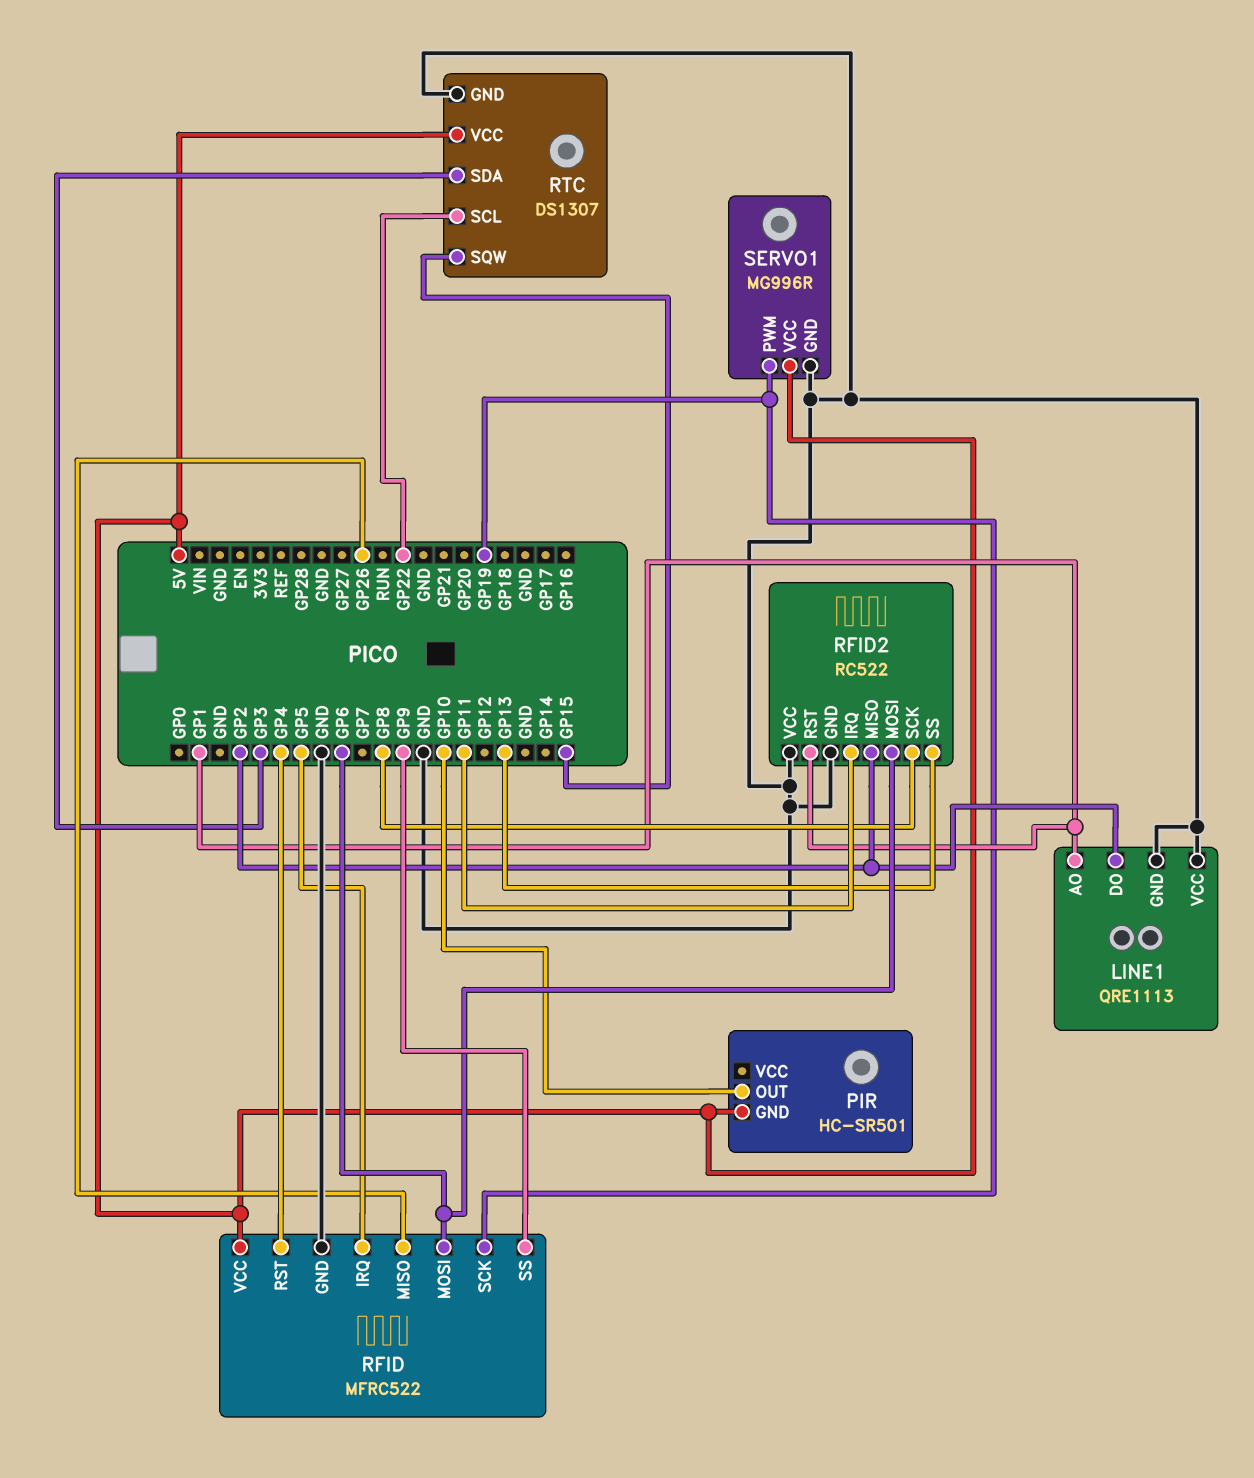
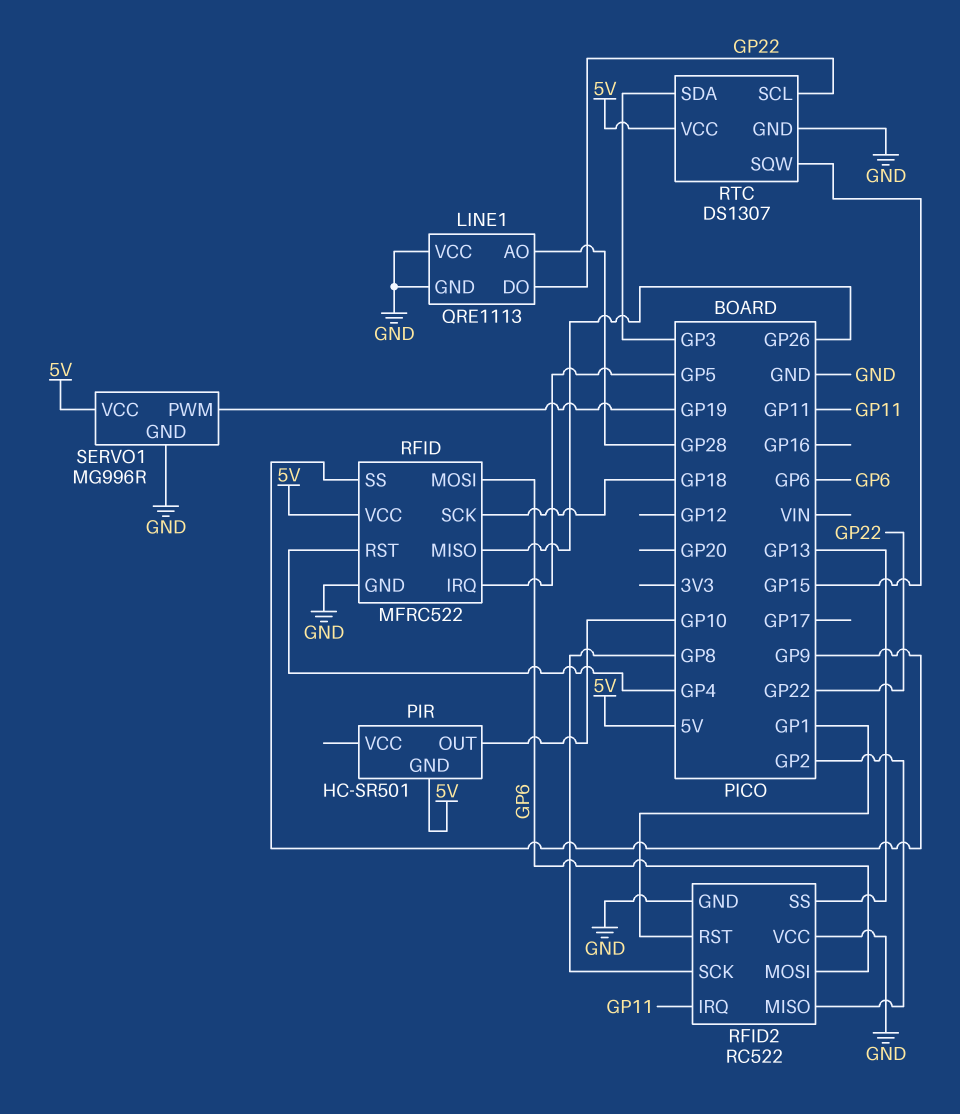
LINE1 pin AO: GP1 -> GP28
LINE1 pin DO: GP2 -> GP22
RFID pin SCK: GP19 -> GP18

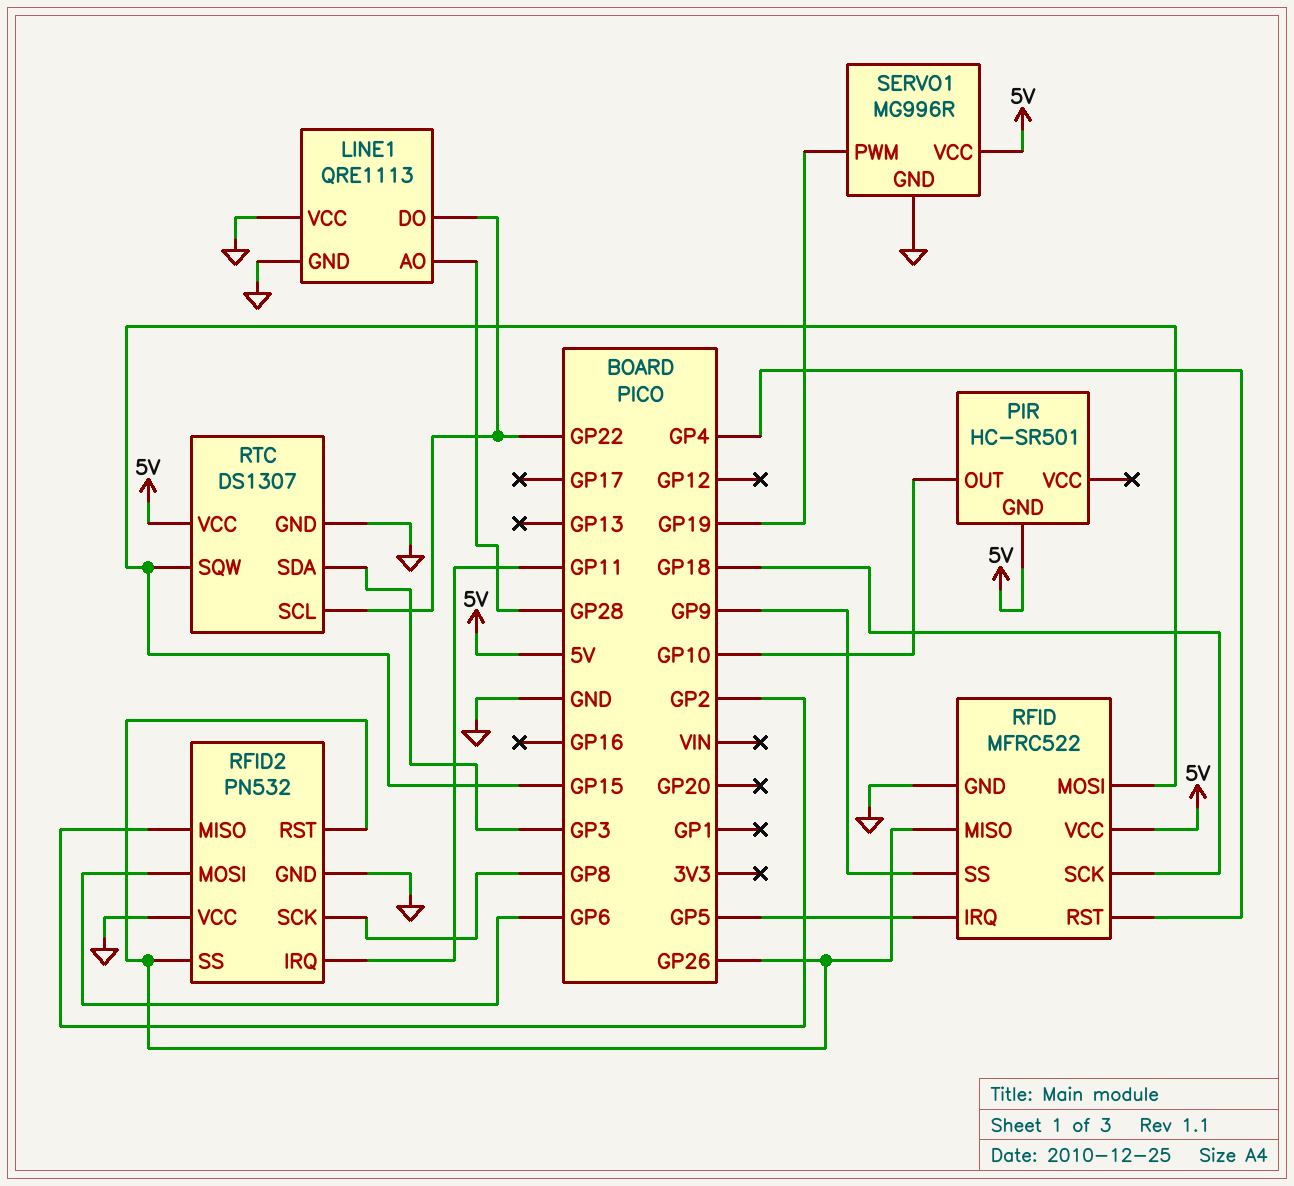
RFID pin MOSI: GP6 -> GP15
RFID2: RC522 -> PN532
RFID2 pin RST: GP1 -> GP26
RFID2 pin SS: GP13 -> GP26

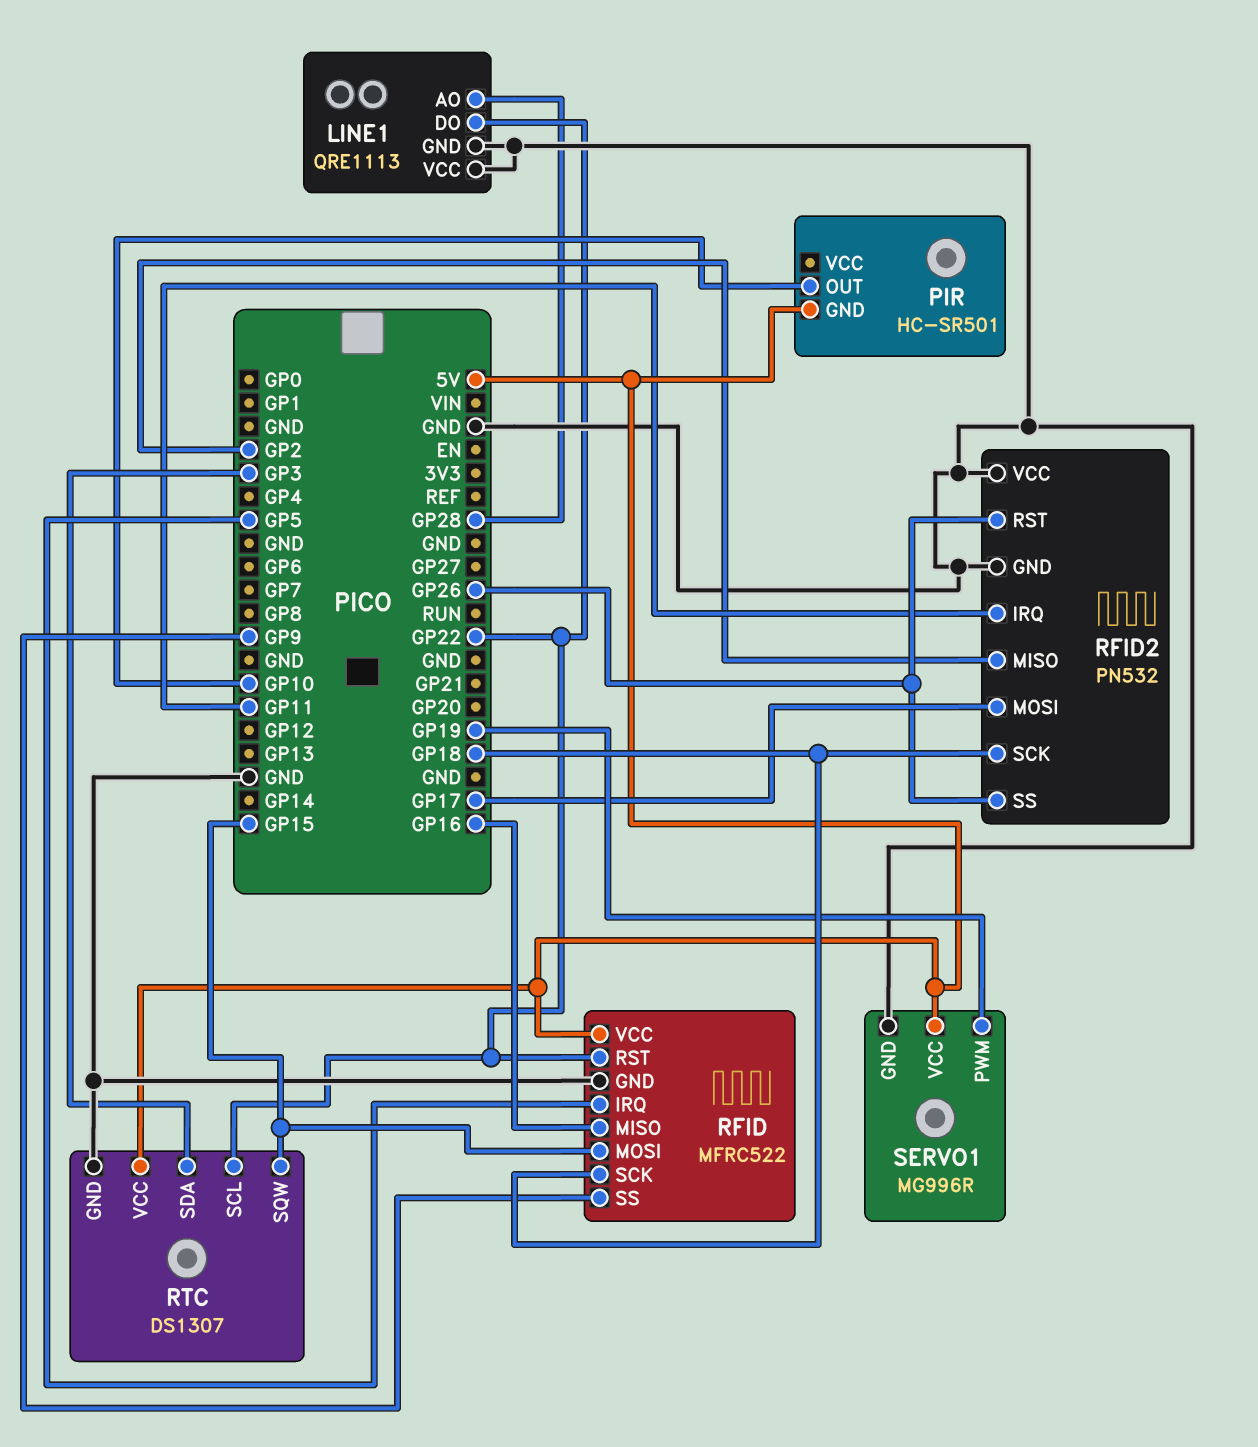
RFID pin MISO: GP26 -> GP16
RFID pin RST: GP4 -> GP22
RFID2 pin MOSI: GP6 -> GP17
RFID2 pin SCK: GP8 -> GP18

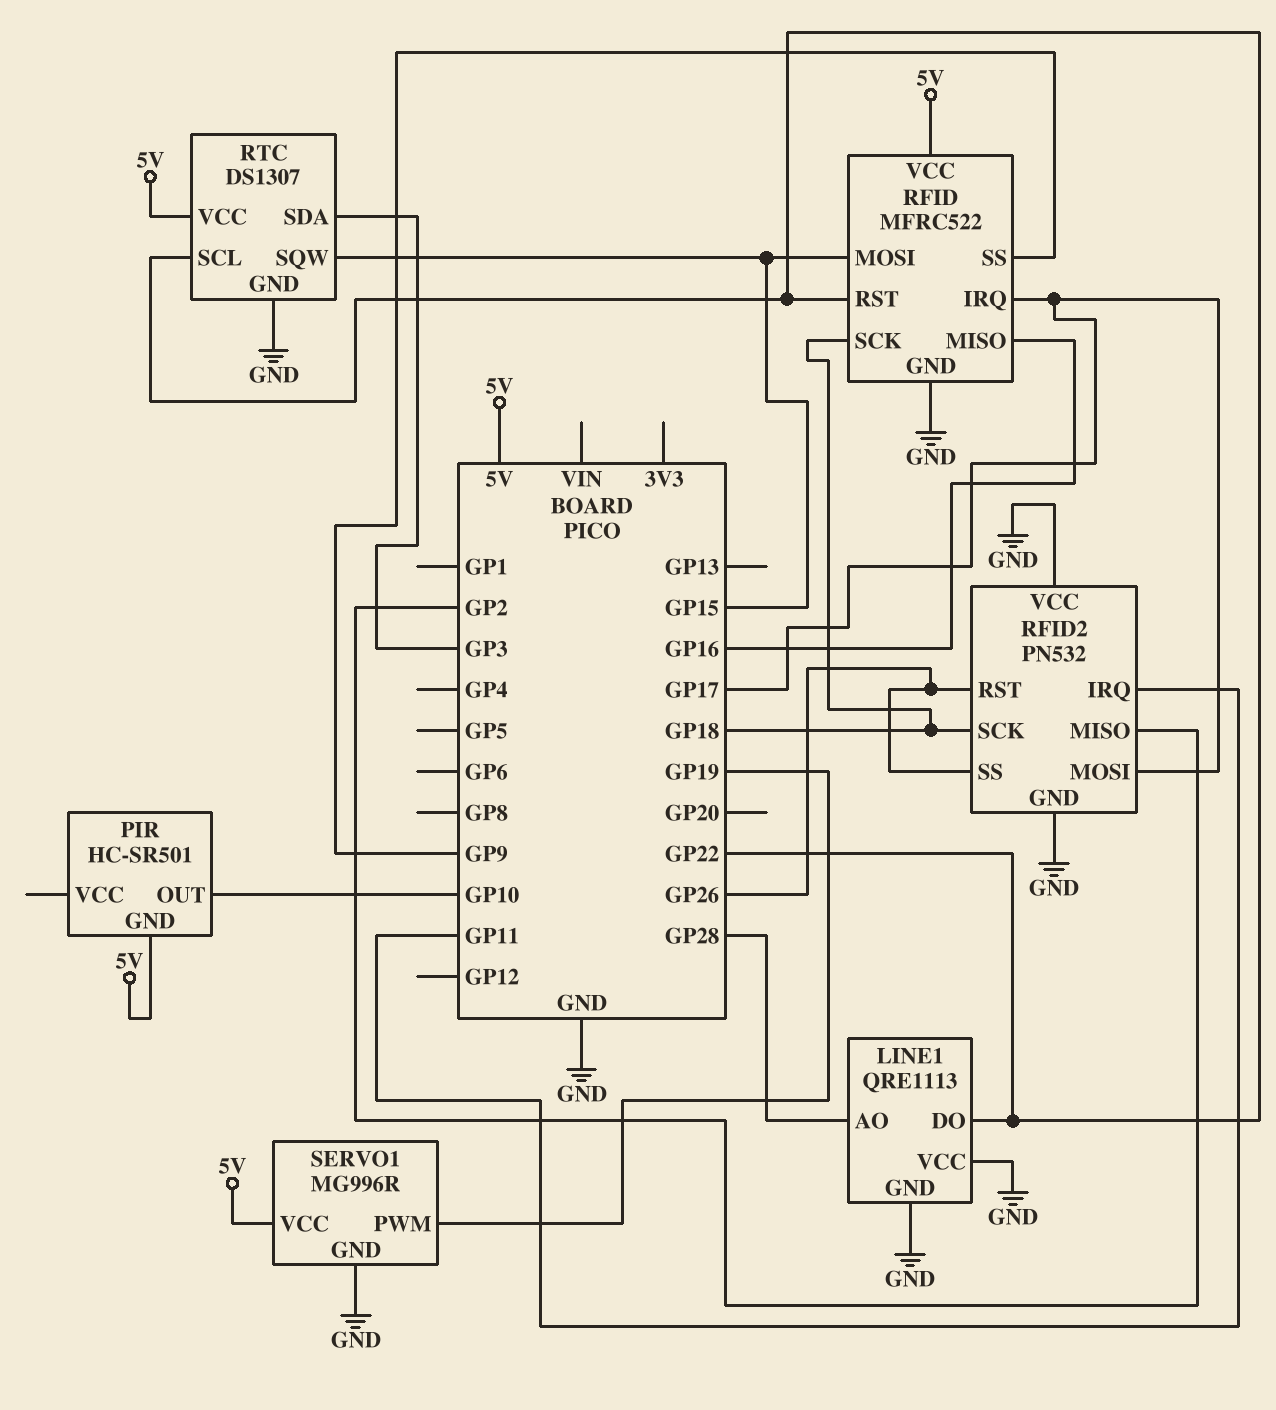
RFID pin IRQ: GP5 -> GP17

